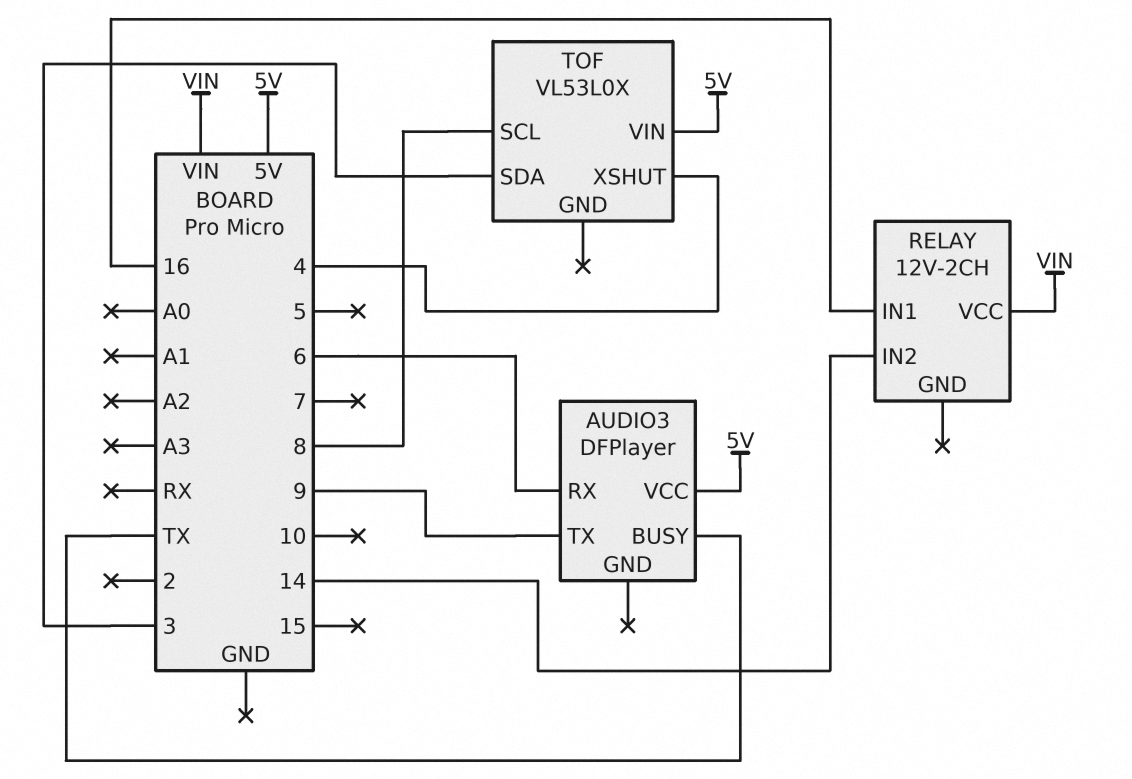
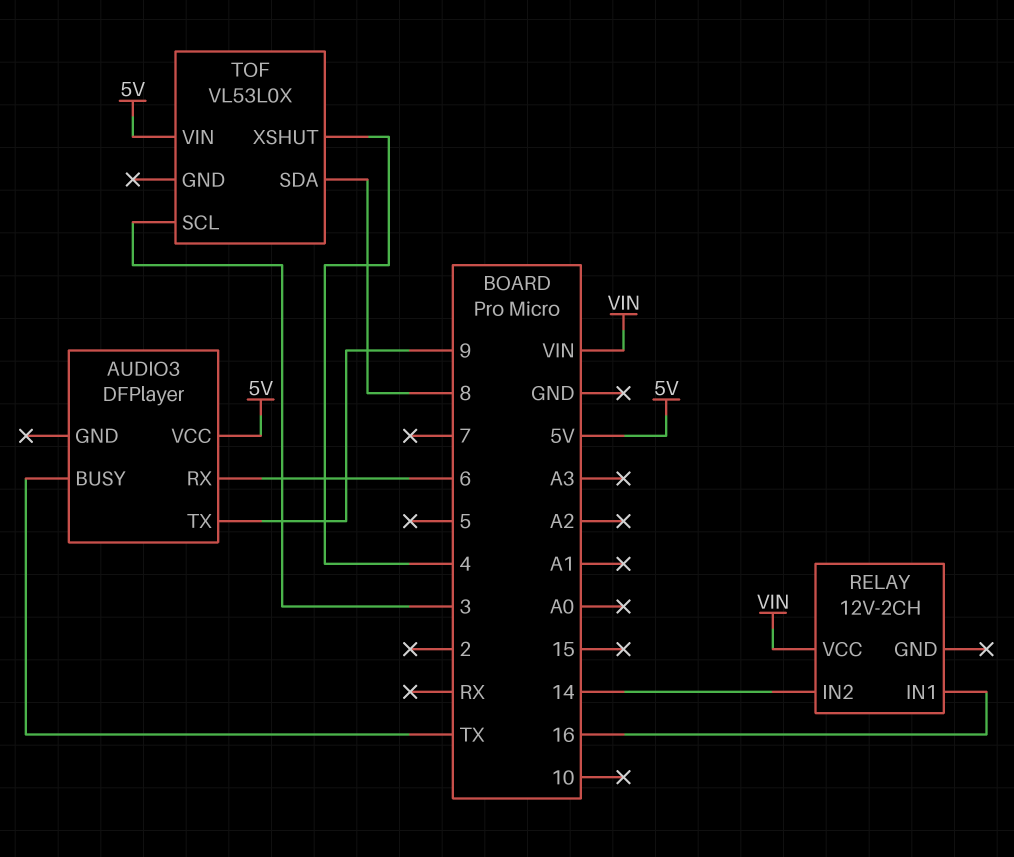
TOF pin SCL: 8 -> 3
TOF pin SDA: 3 -> 8

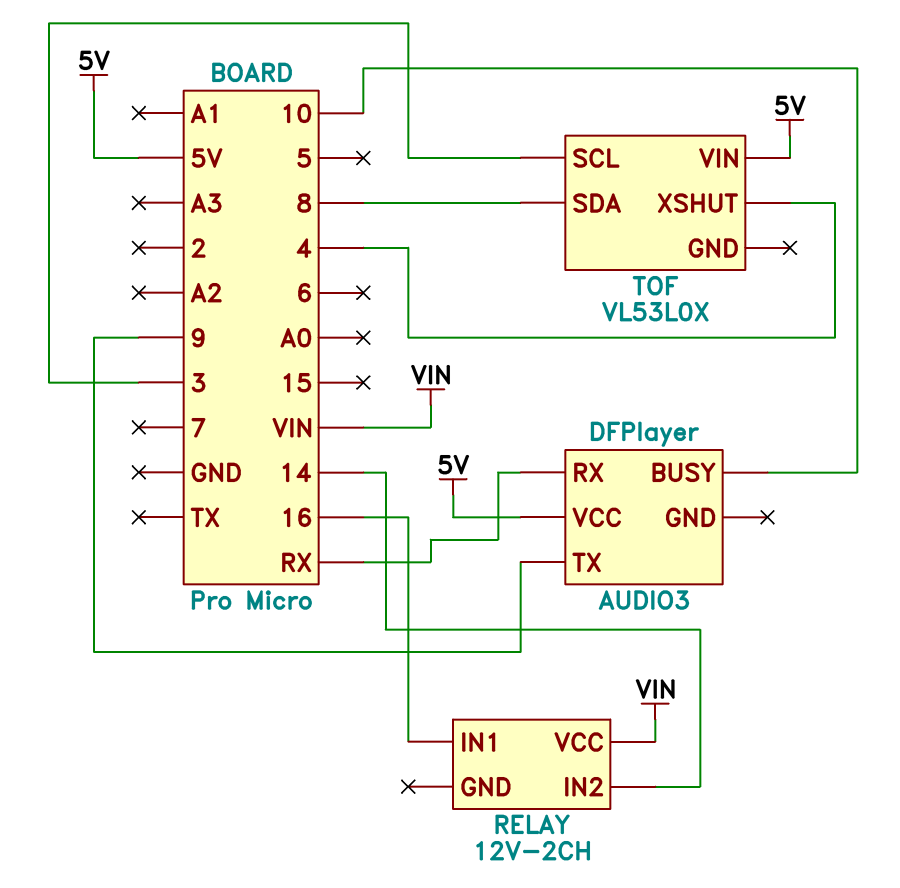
AUDIO3 pin BUSY: TX -> 10
AUDIO3 pin RX: 6 -> RX

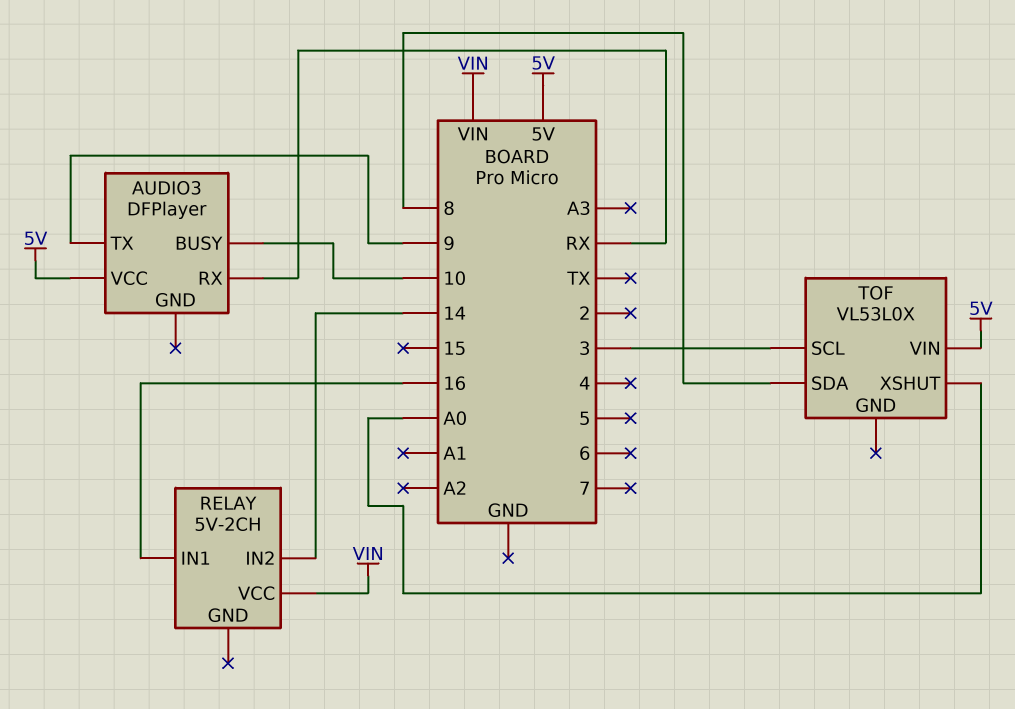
RELAY: 12V-2CH -> 5V-2CH
TOF pin XSHUT: 4 -> A0

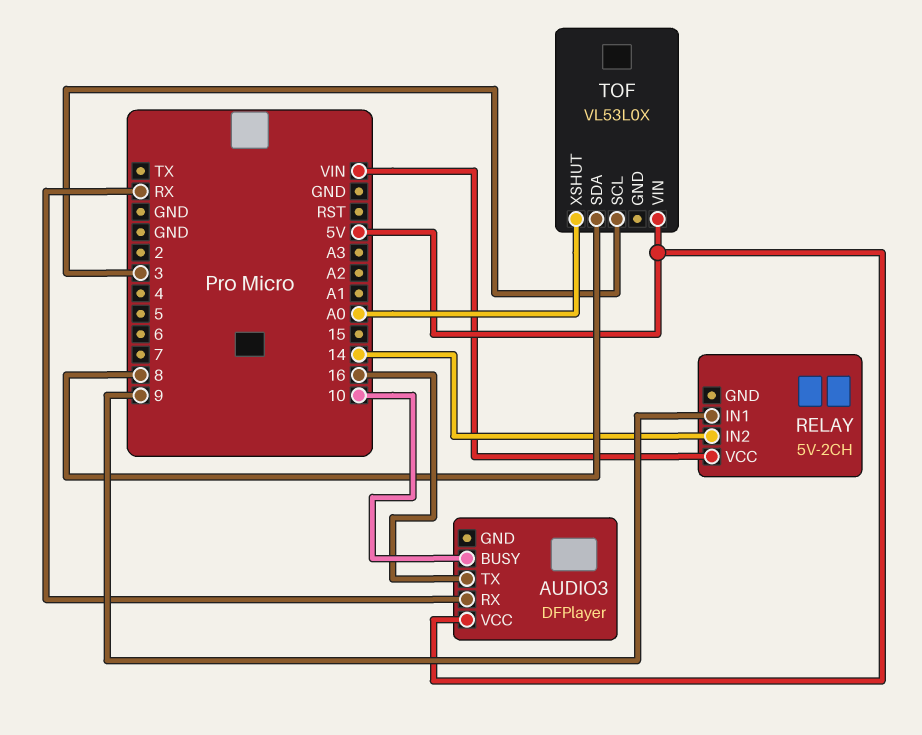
AUDIO3 pin TX: 9 -> 16
RELAY pin IN1: 16 -> 9

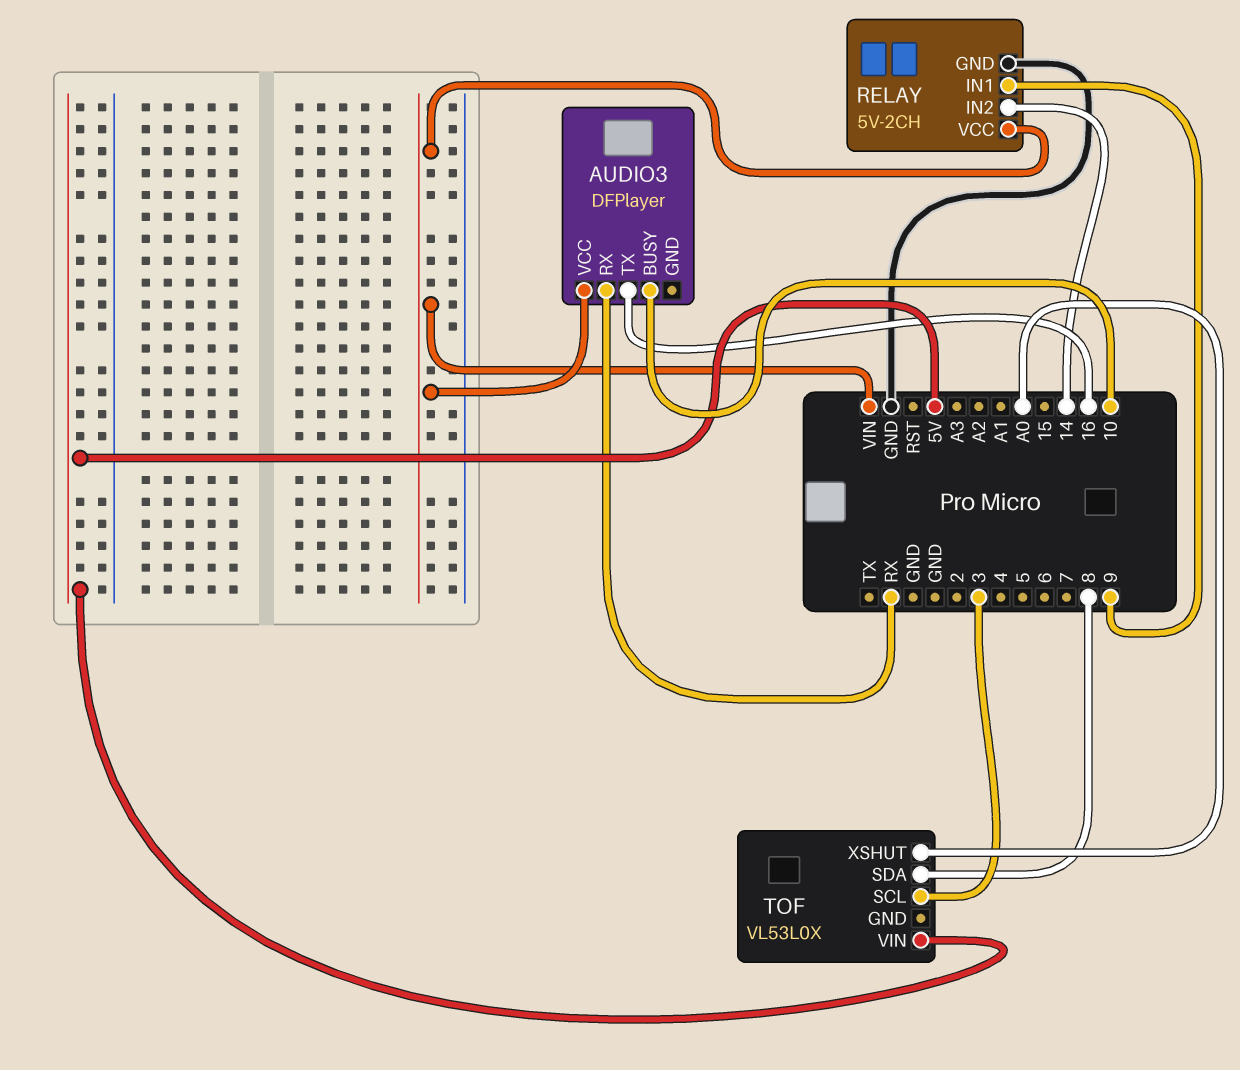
AUDIO3 pin VCC: 5V -> VIN
RELAY pin GND: none -> GND

